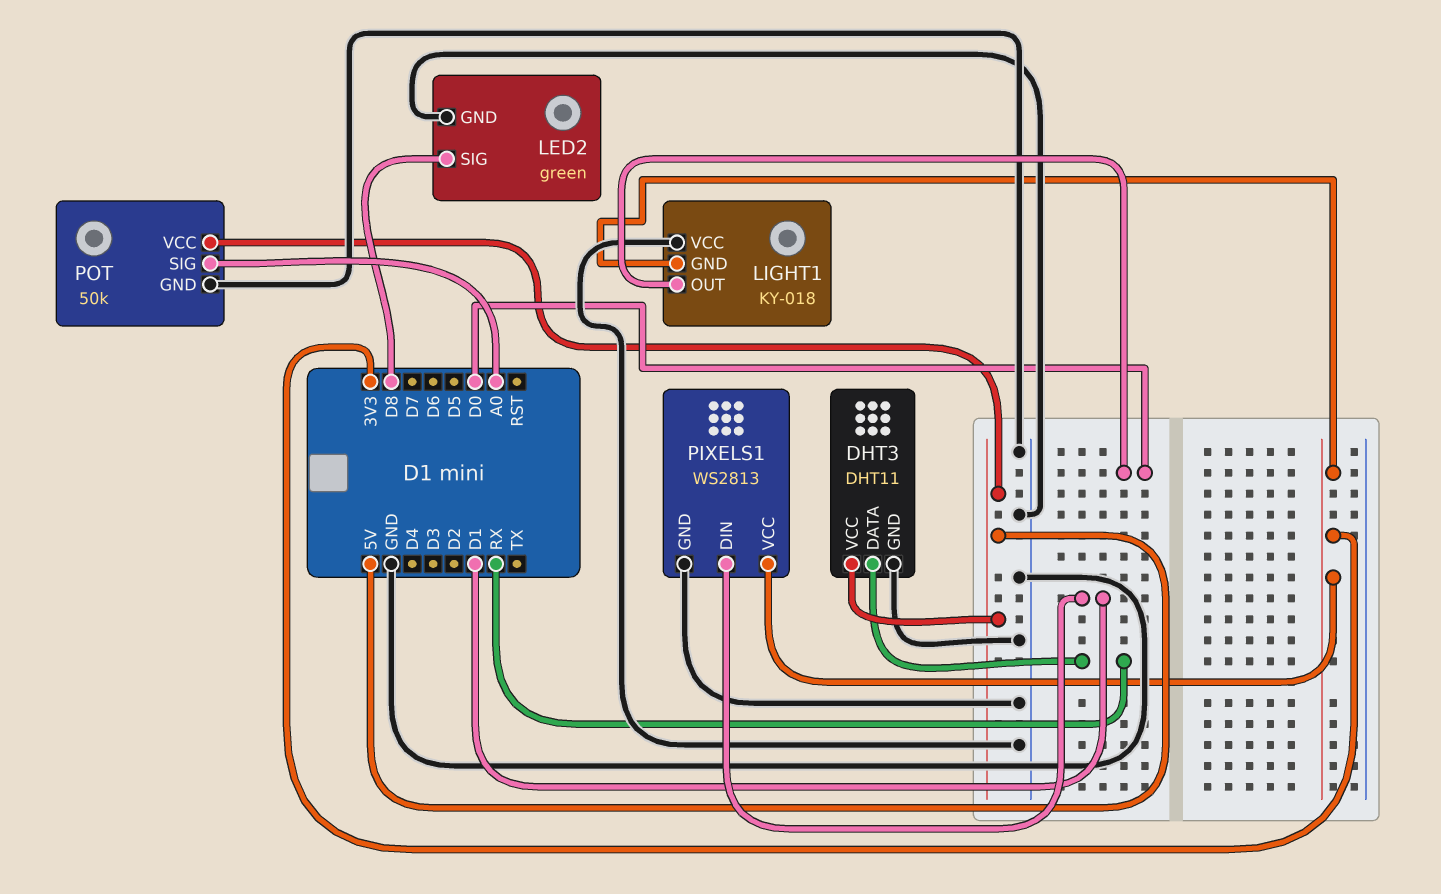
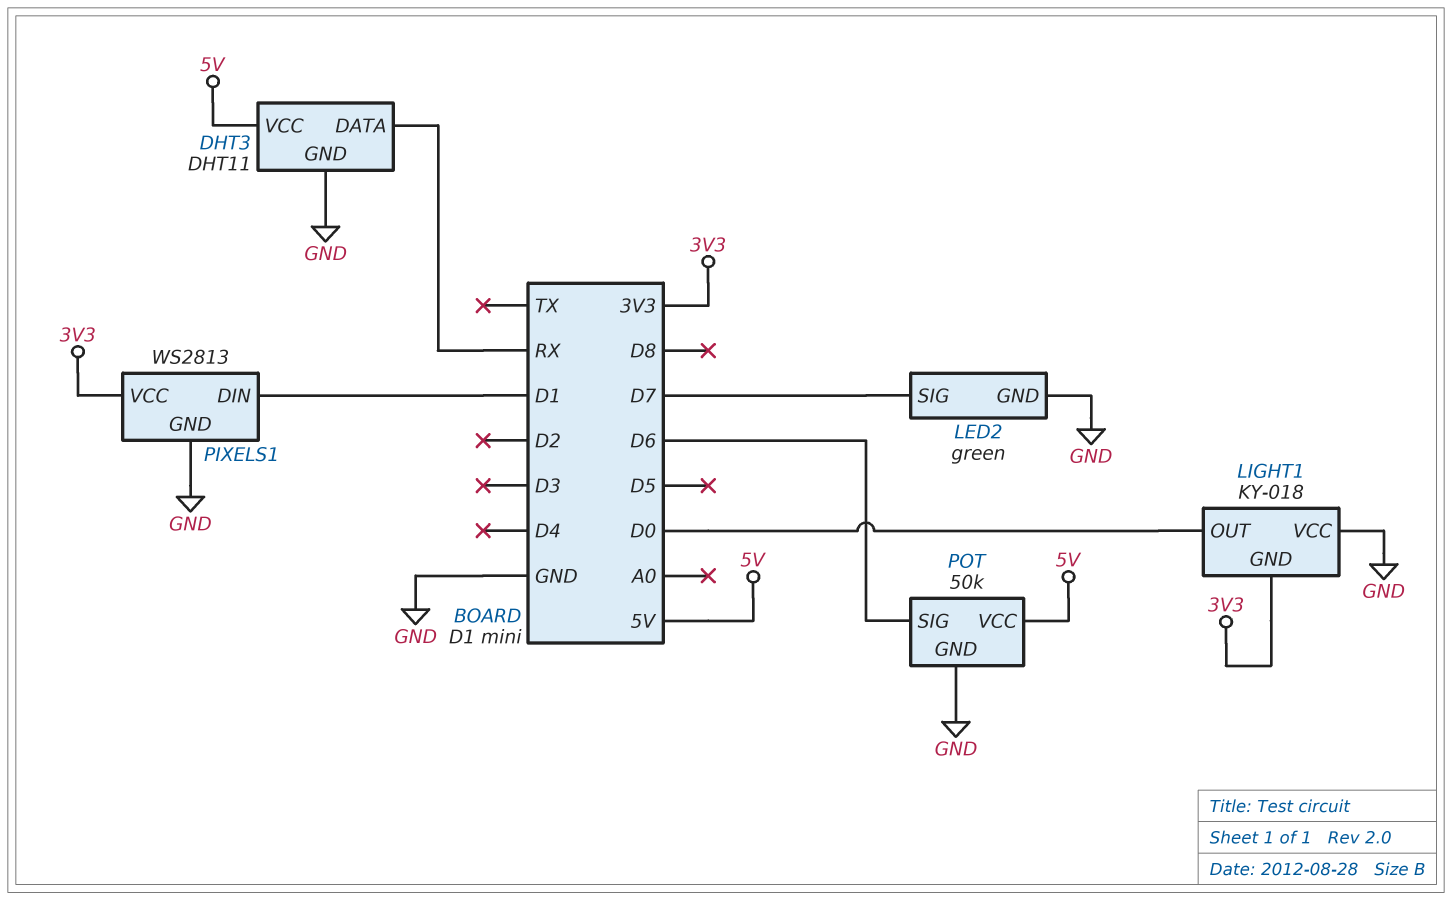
LED2 pin SIG: D8 -> D7
POT pin SIG: A0 -> D6

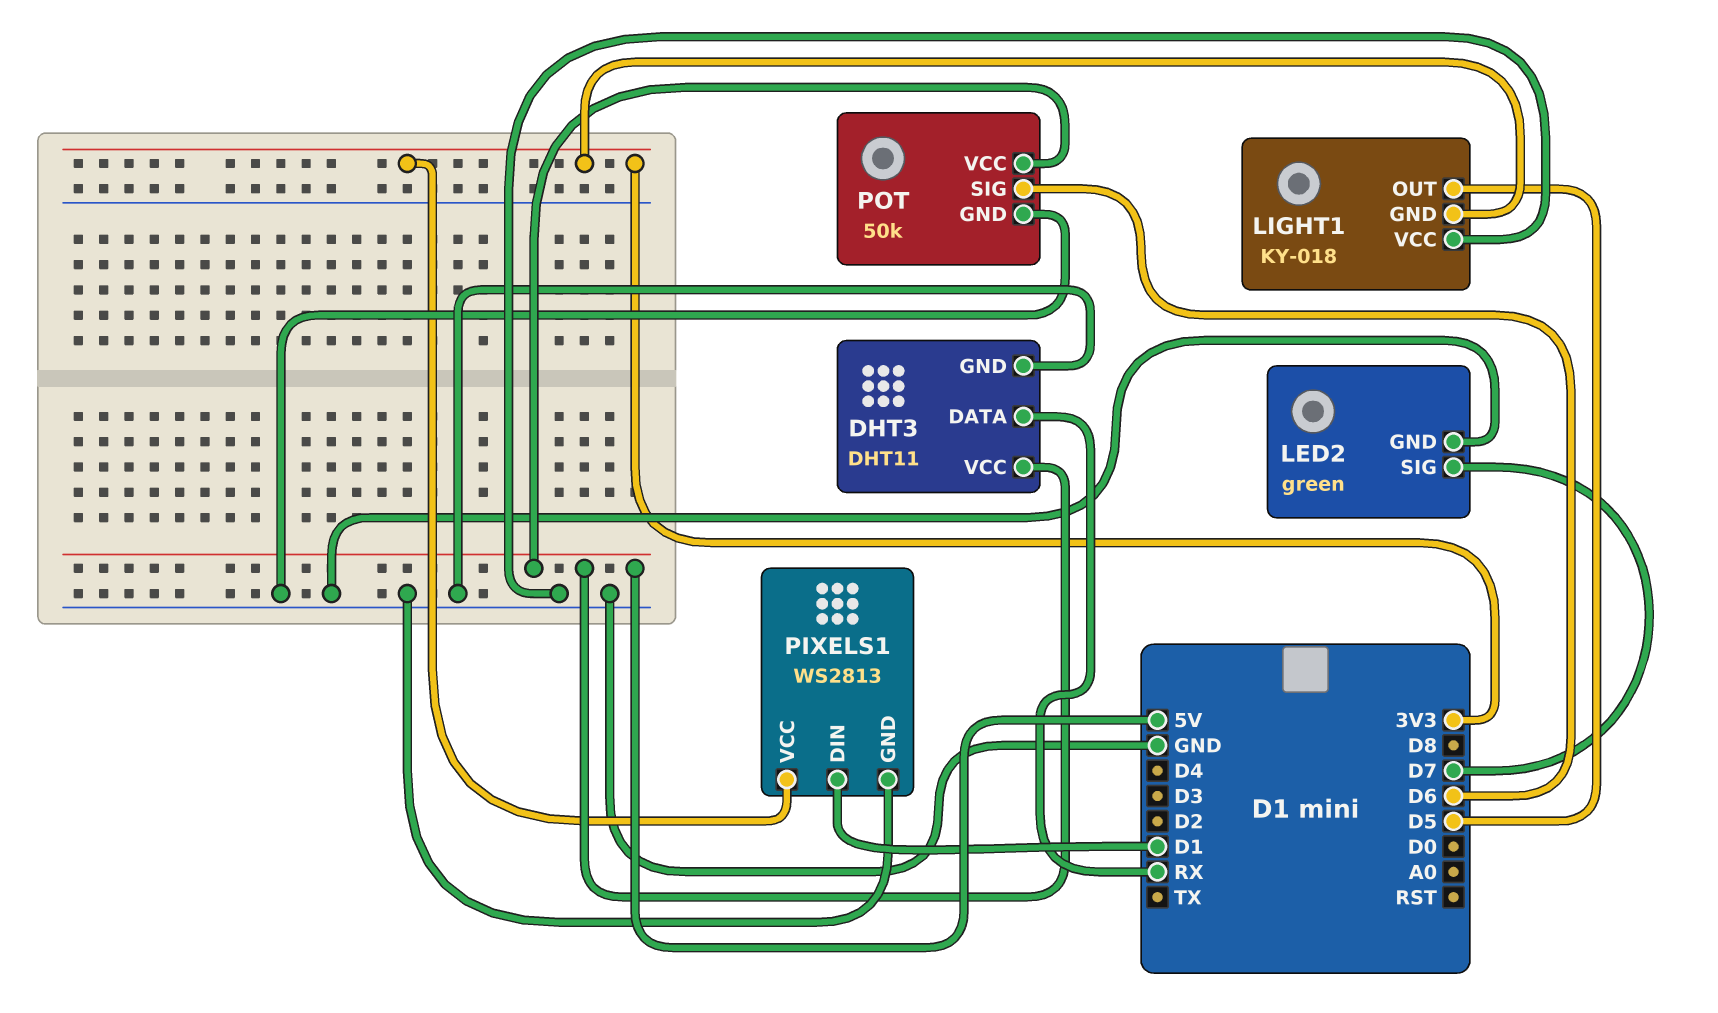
LIGHT1 pin OUT: D0 -> D5

